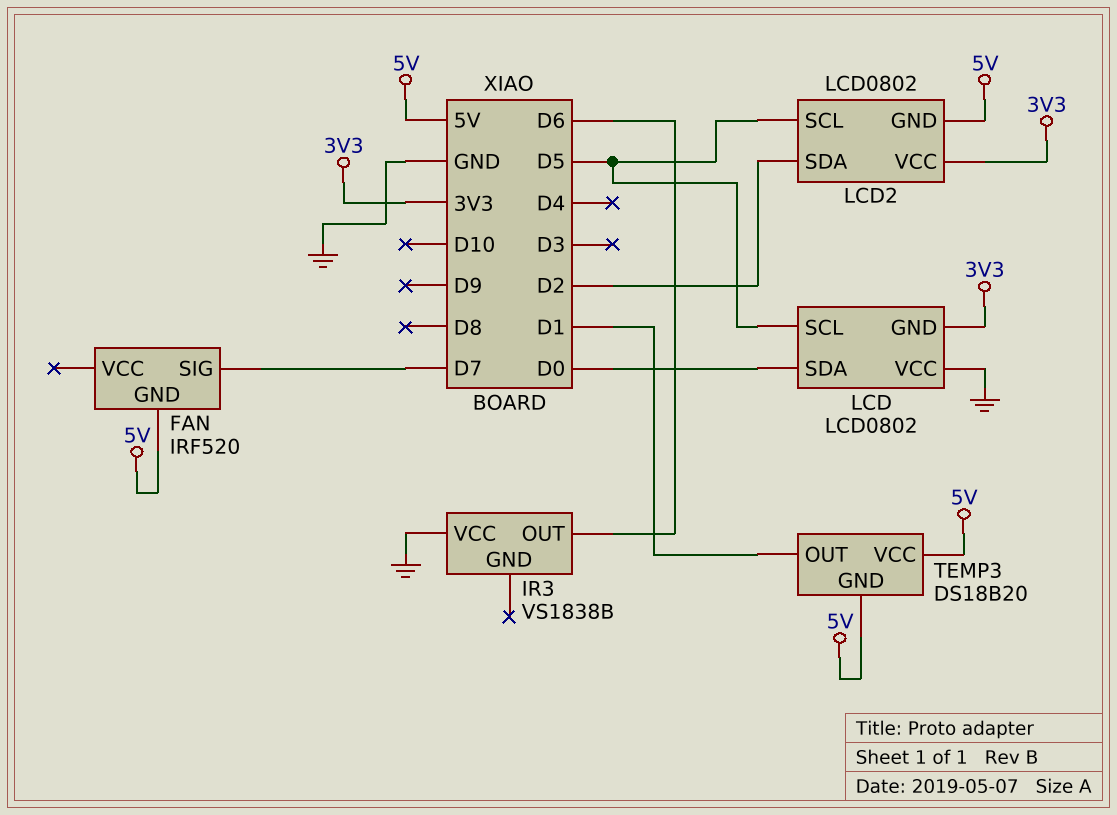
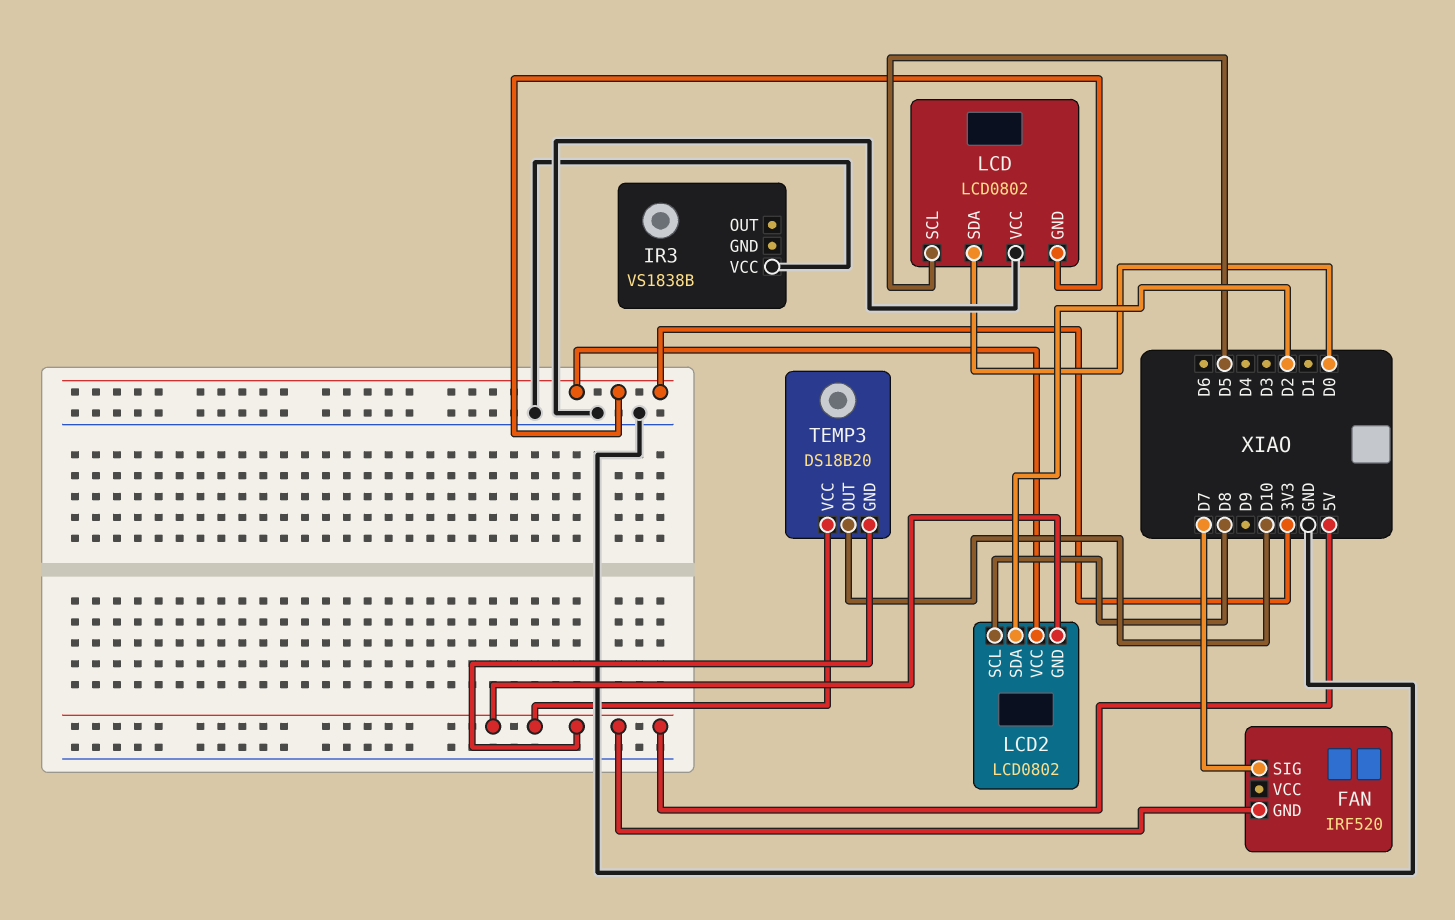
IR3 pin OUT: D6 -> none
LCD2 pin SCL: D5 -> D8
TEMP3 pin OUT: D1 -> D10

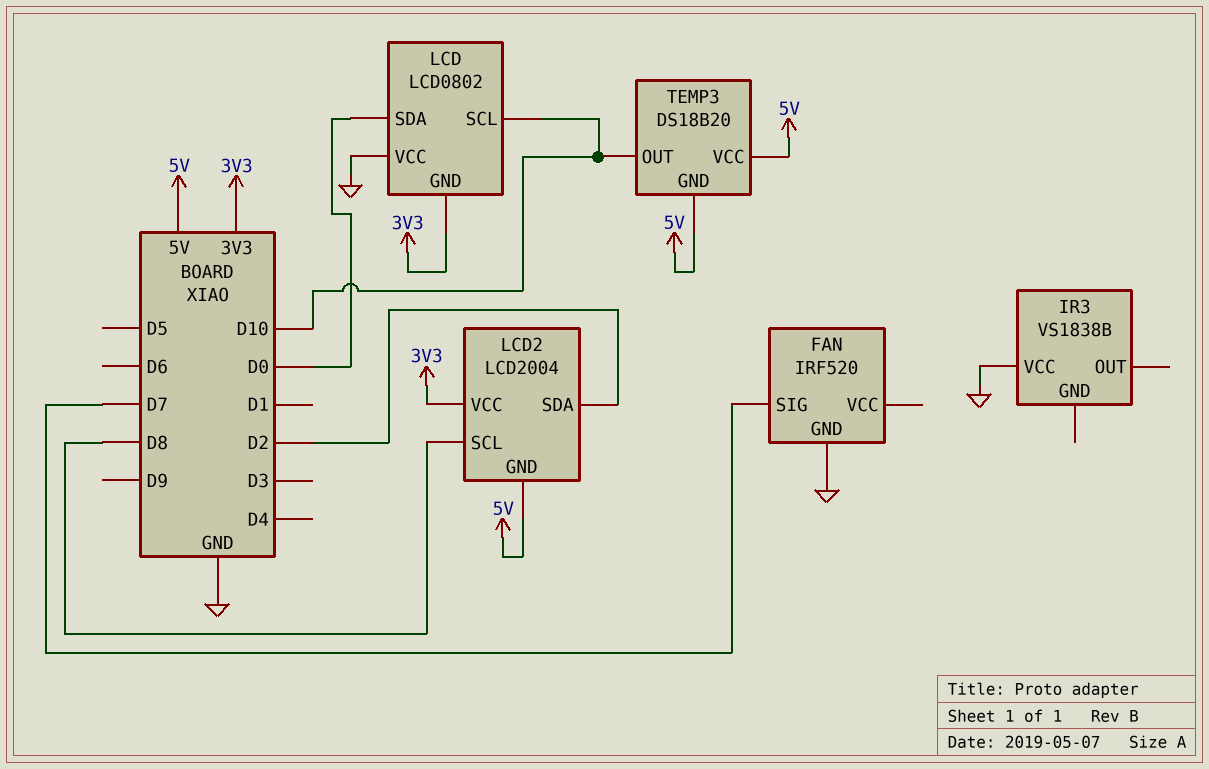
FAN pin GND: 5V -> GND
LCD pin SCL: D5 -> D10
LCD2: LCD0802 -> LCD2004

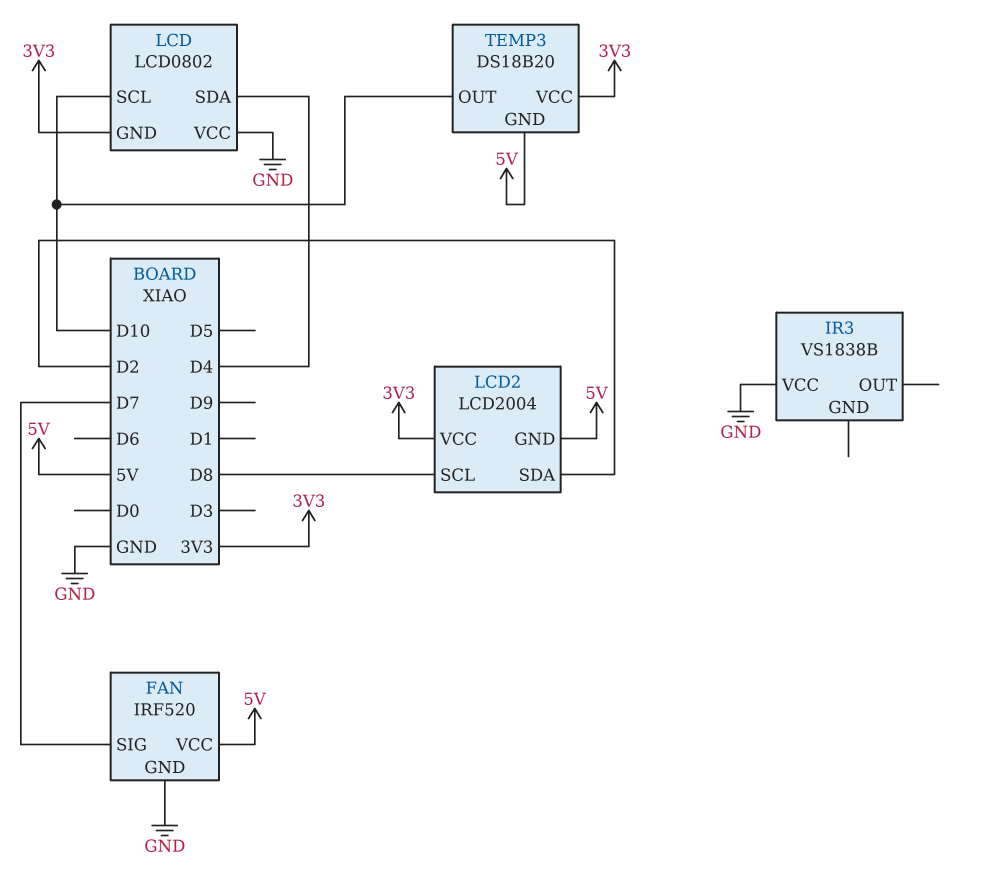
FAN pin VCC: none -> 5V
LCD pin SDA: D0 -> D4
TEMP3 pin VCC: 5V -> 3V3

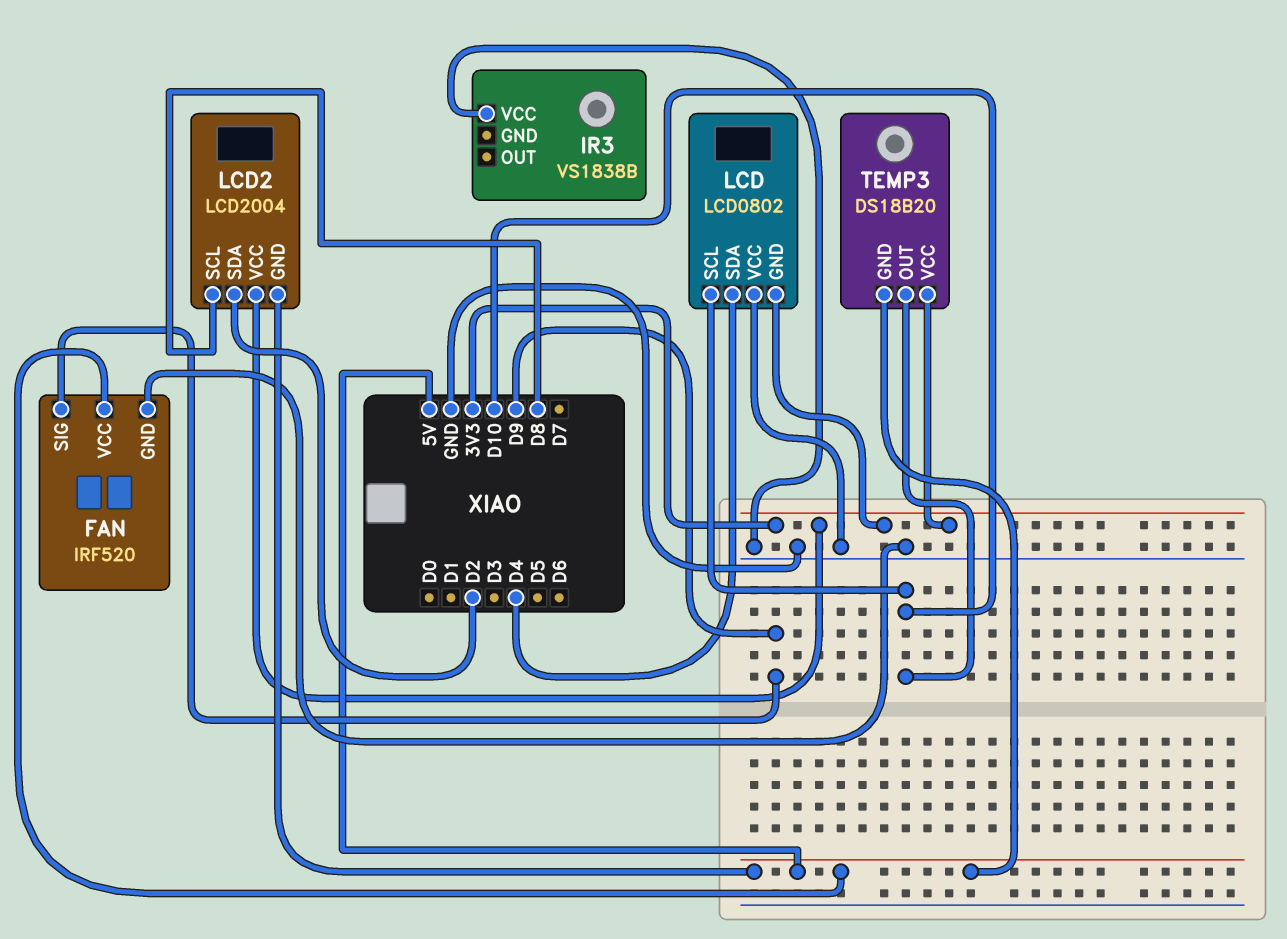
FAN pin SIG: D7 -> D9

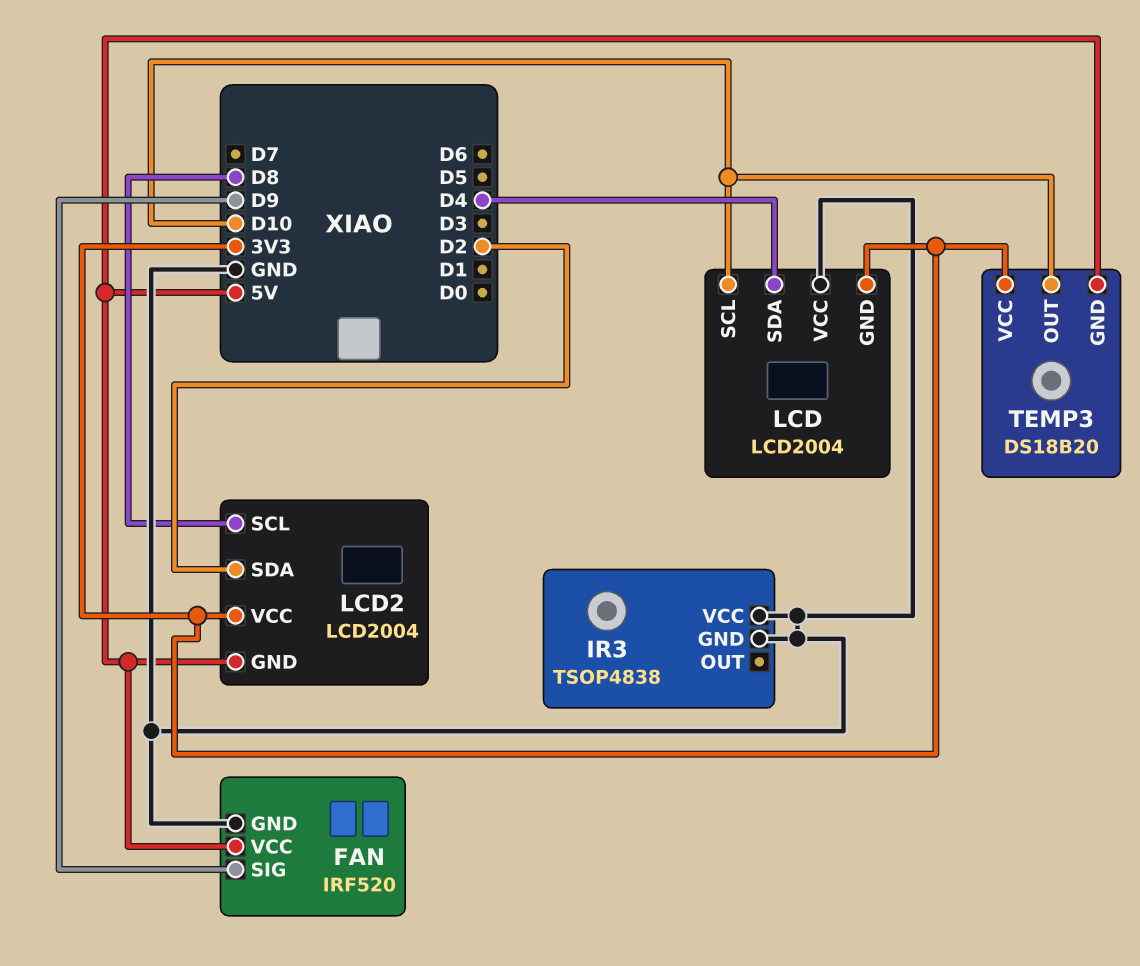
IR3: VS1838B -> TSOP4838
IR3 pin GND: none -> GND
LCD: LCD0802 -> LCD2004

